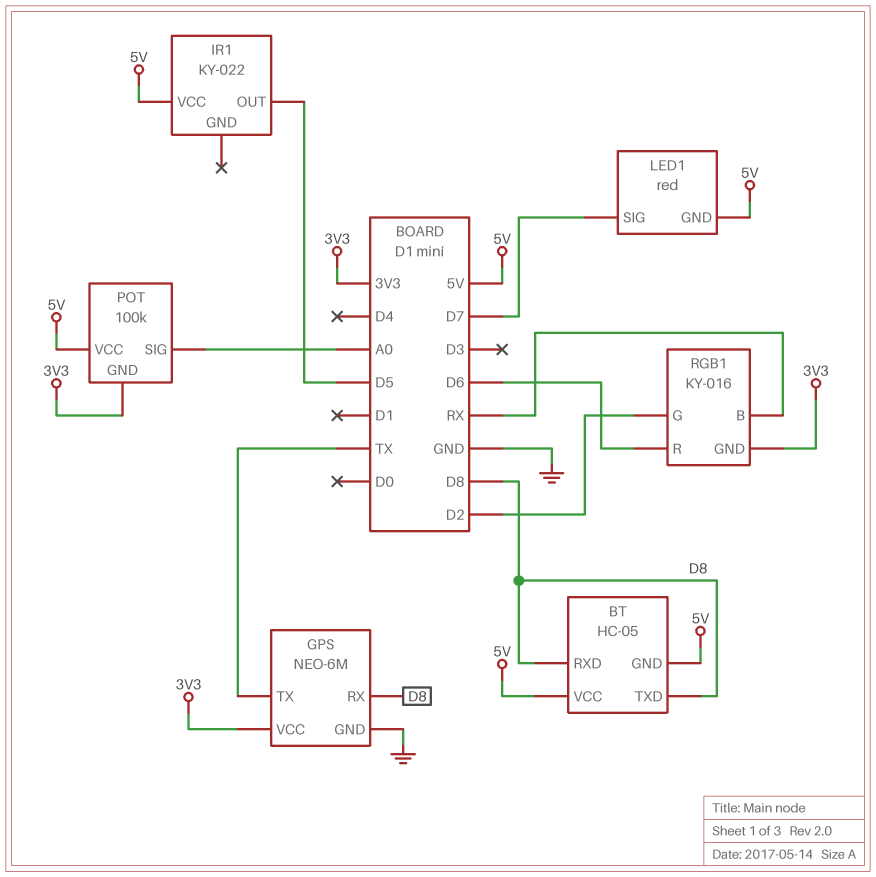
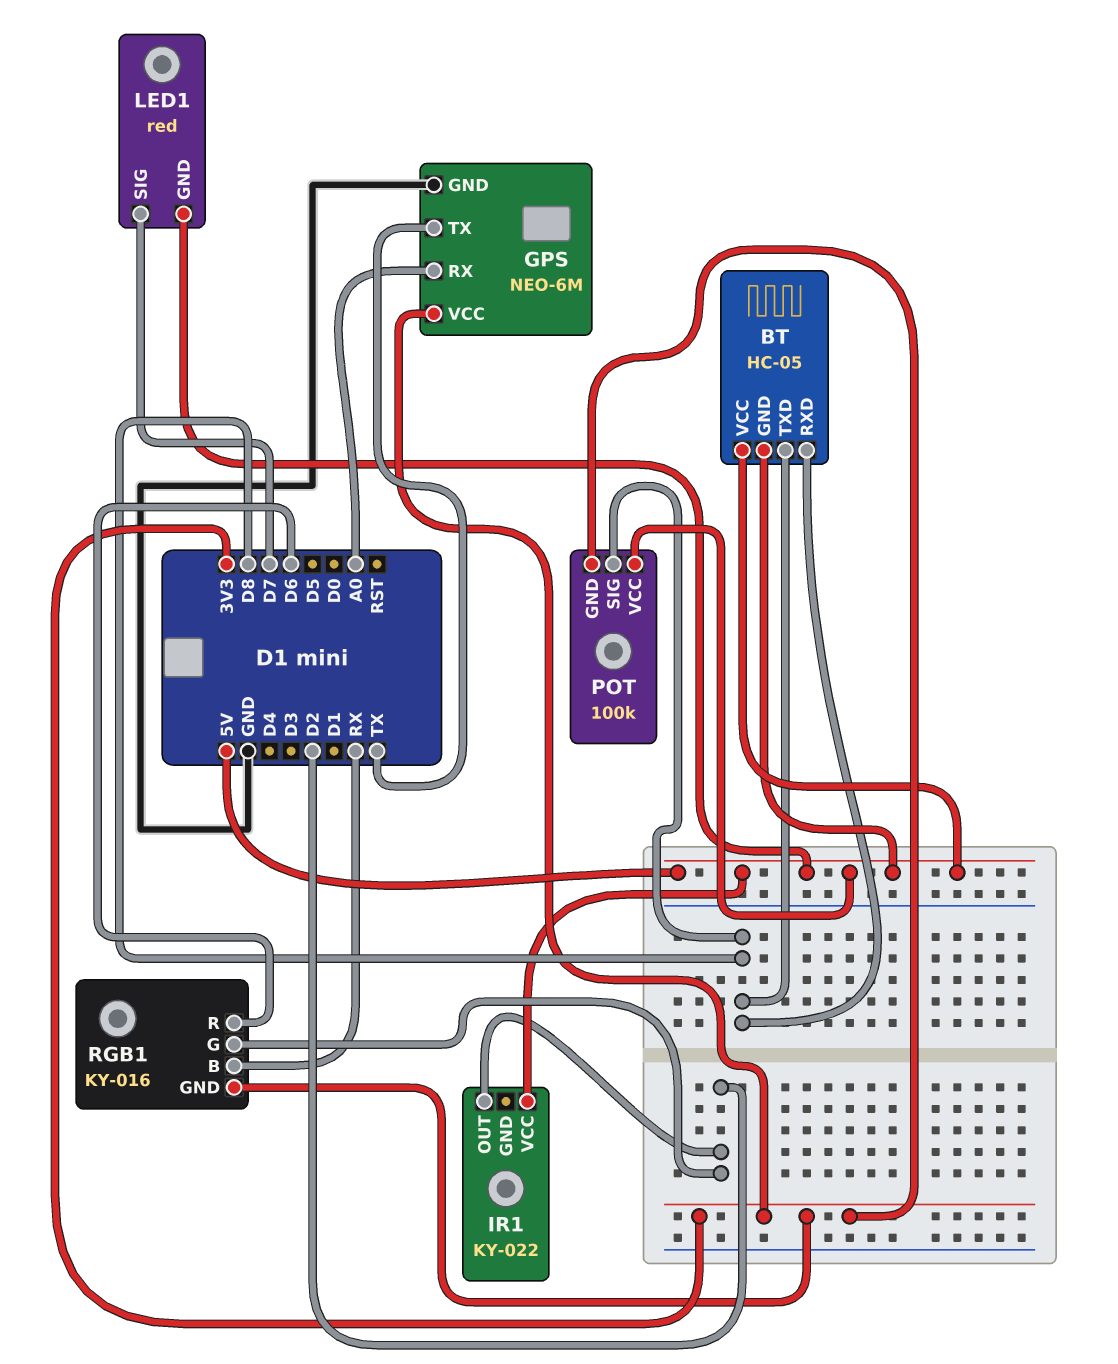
GPS pin RX: D8 -> A0
IR1 pin OUT: D5 -> D2
POT pin SIG: A0 -> D8

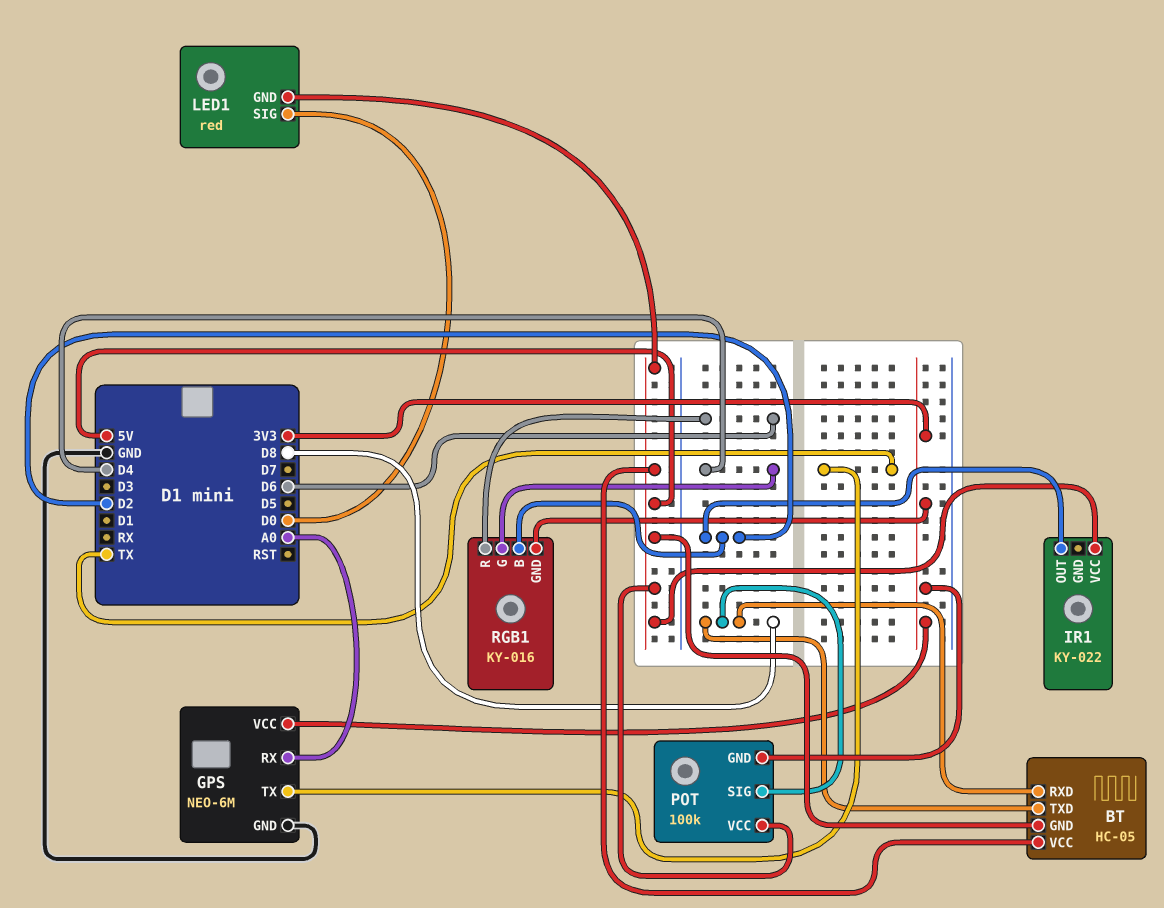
LED1 pin SIG: D7 -> D0
RGB1 pin B: RX -> D2
RGB1 pin G: D2 -> D4

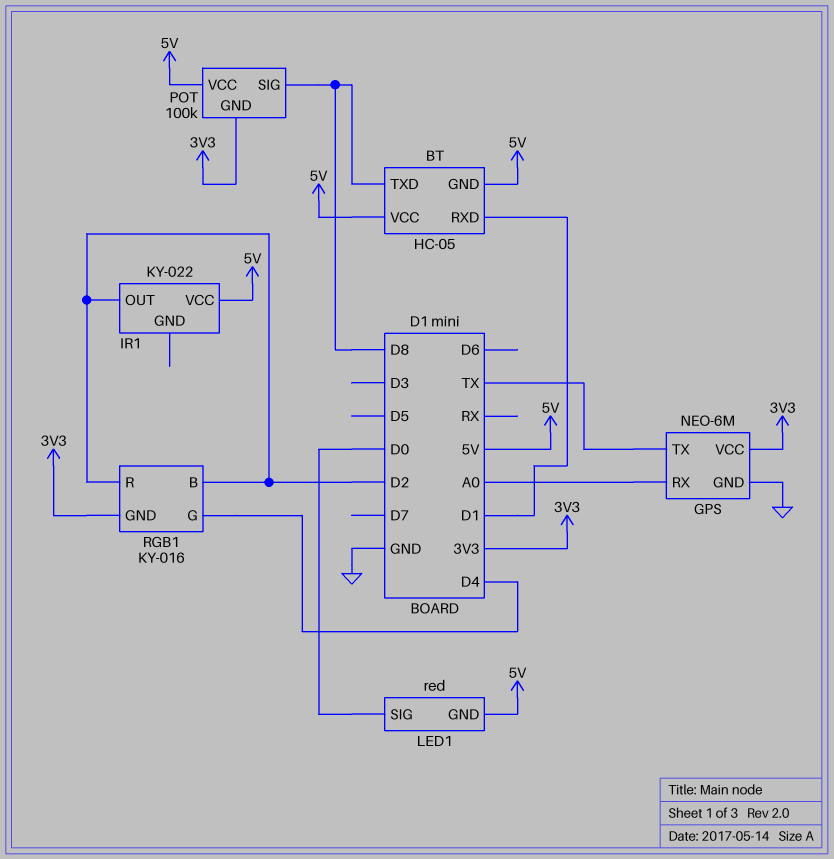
BT pin RXD: D8 -> D1
RGB1 pin R: D6 -> D2

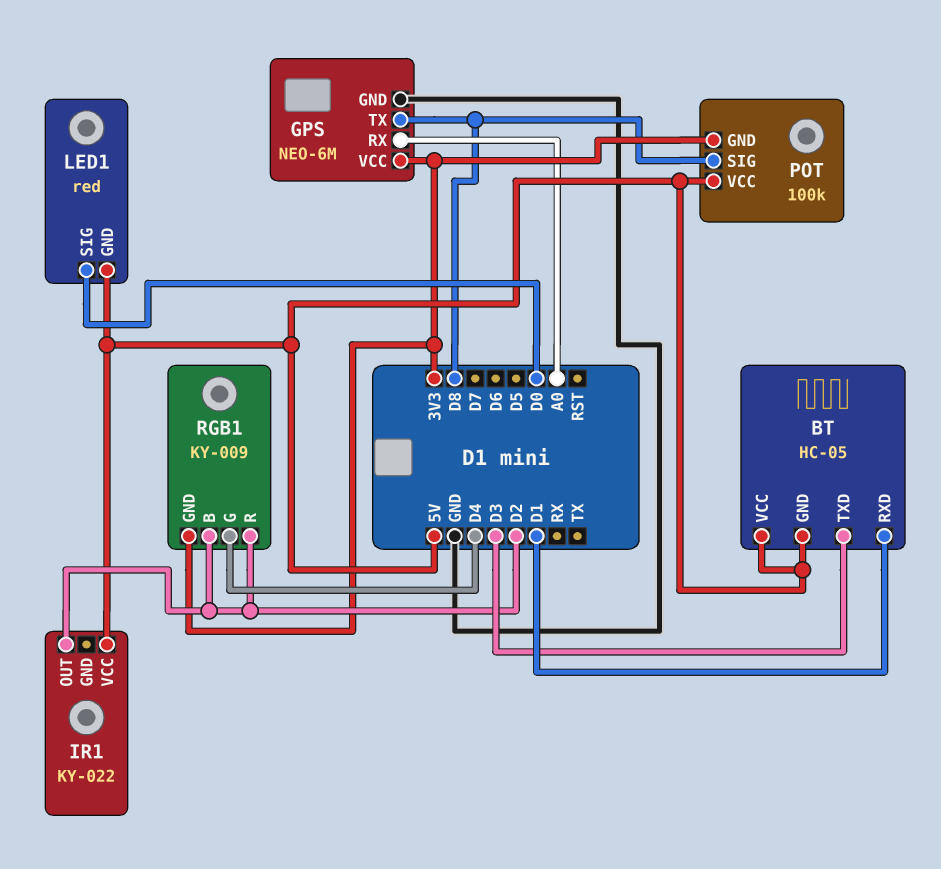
BT pin TXD: D8 -> D3
GPS pin TX: TX -> D8
RGB1: KY-016 -> KY-009

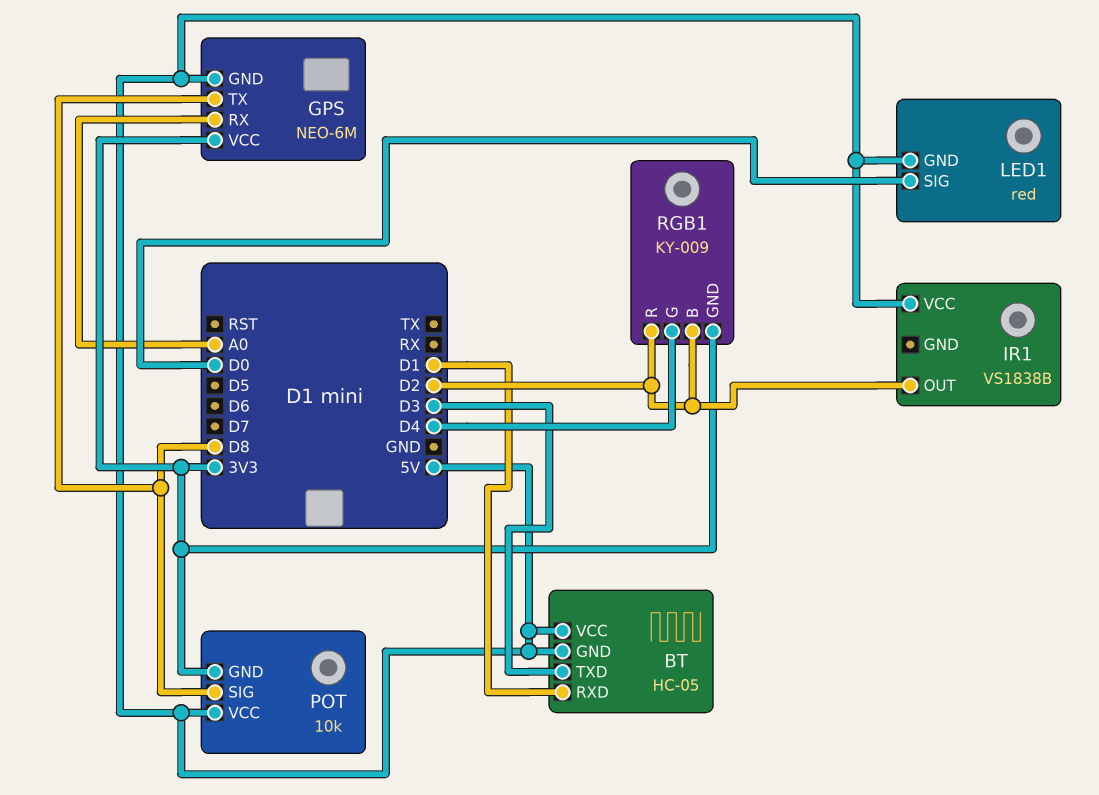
GPS pin GND: GND -> 5V
IR1: KY-022 -> VS1838B
POT: 100k -> 10k

